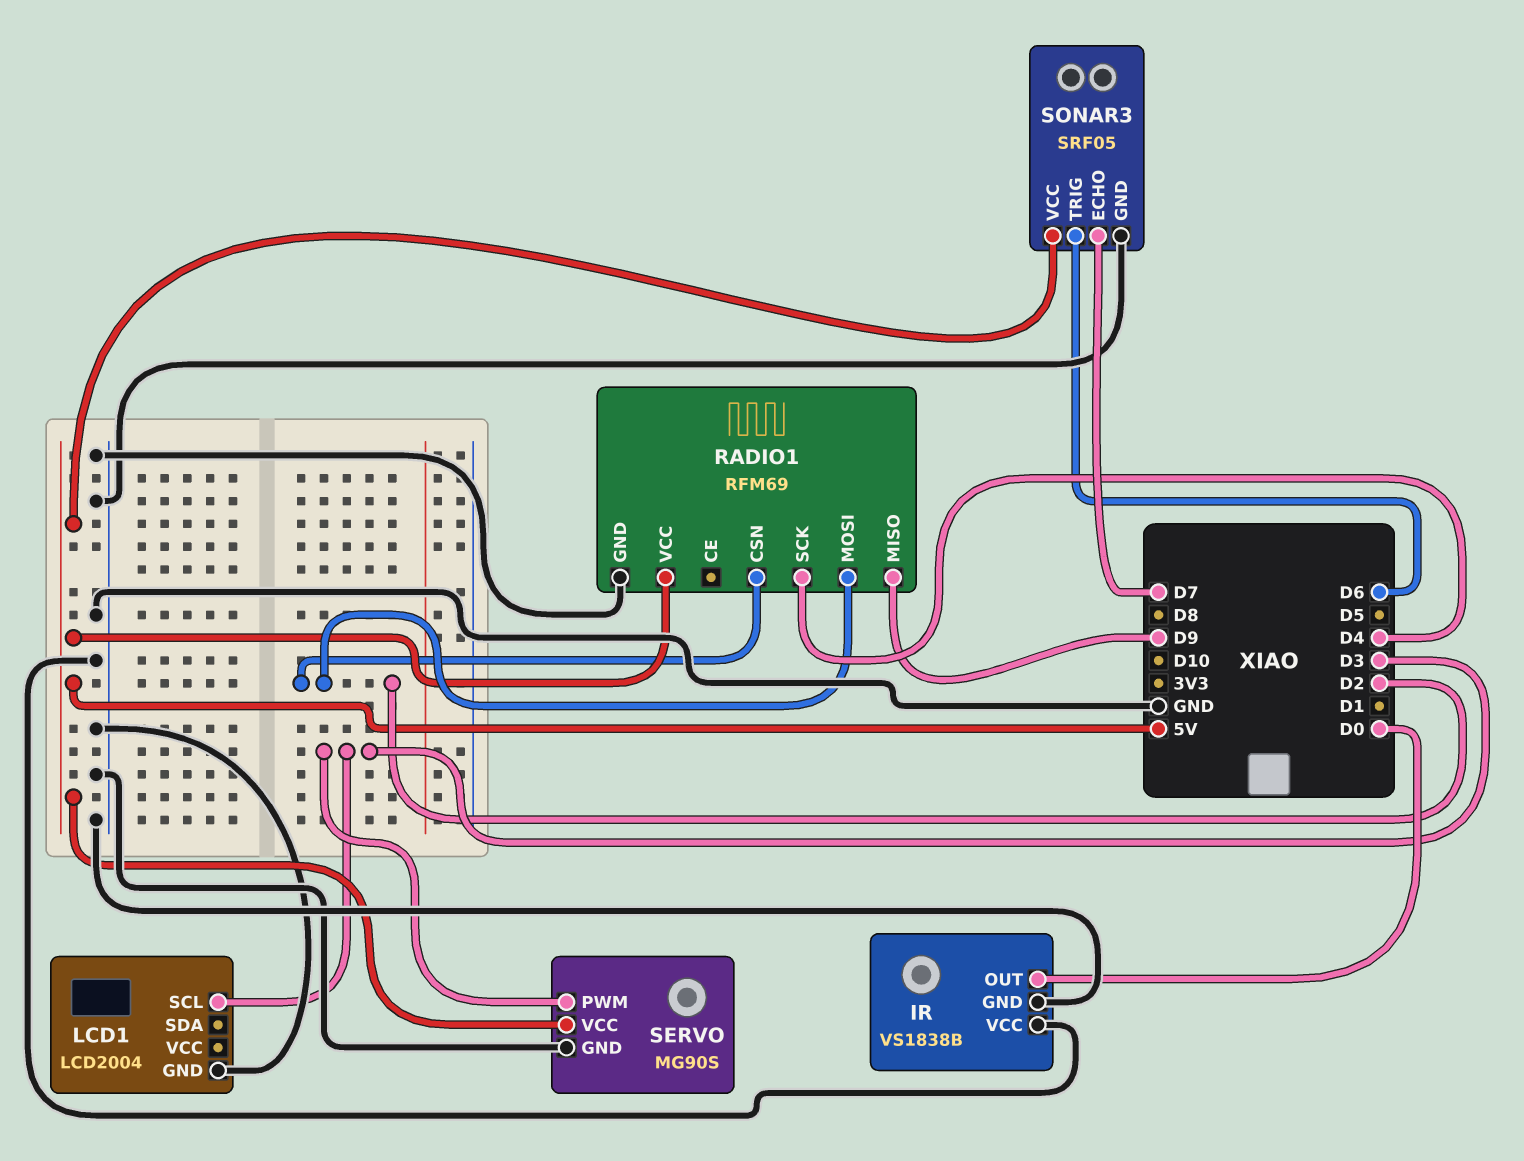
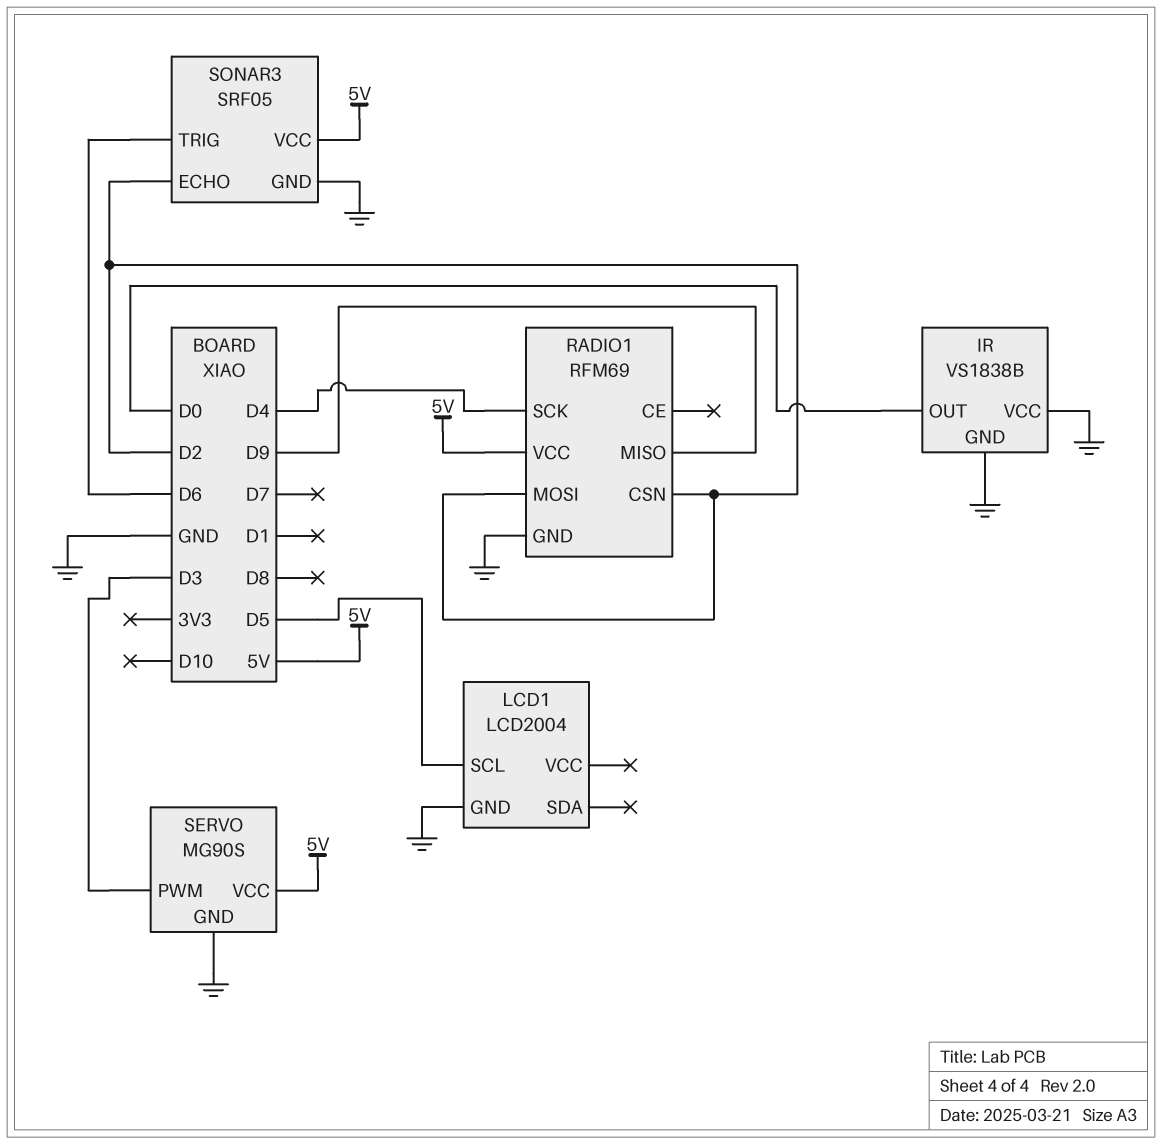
LCD1 pin SCL: D3 -> D5
SONAR3 pin ECHO: D7 -> D2

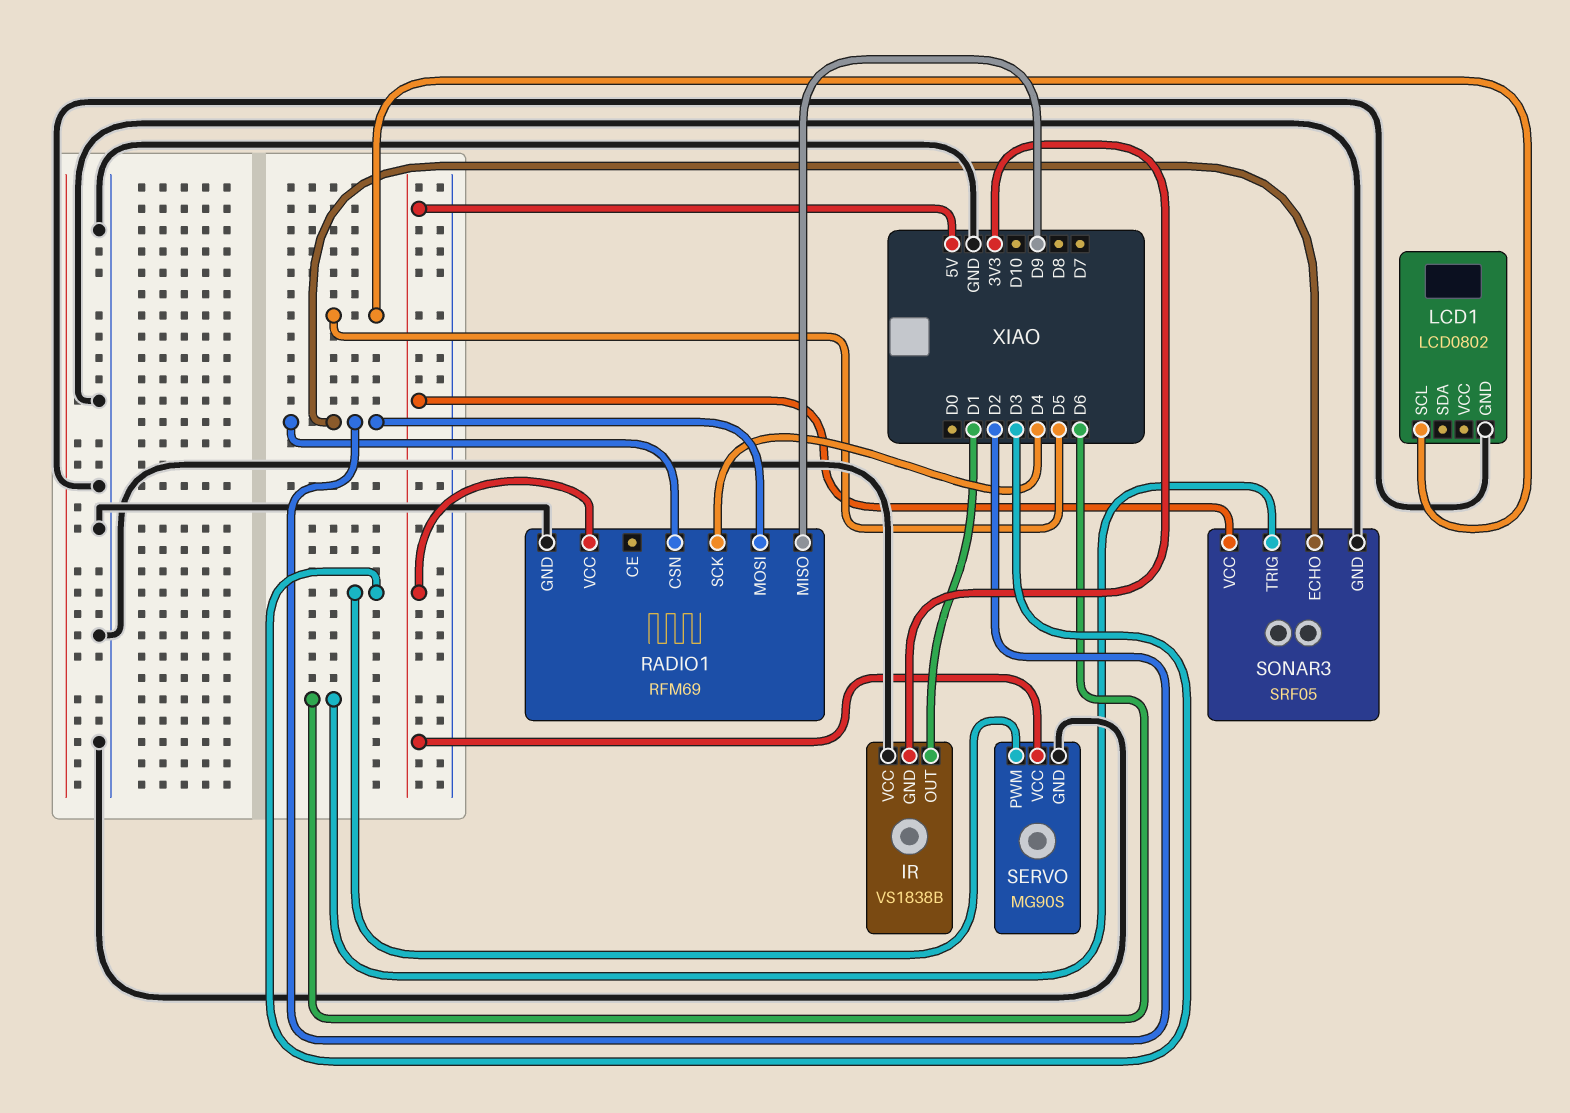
IR pin GND: GND -> 3V3
IR pin OUT: D0 -> D1
LCD1: LCD2004 -> LCD0802

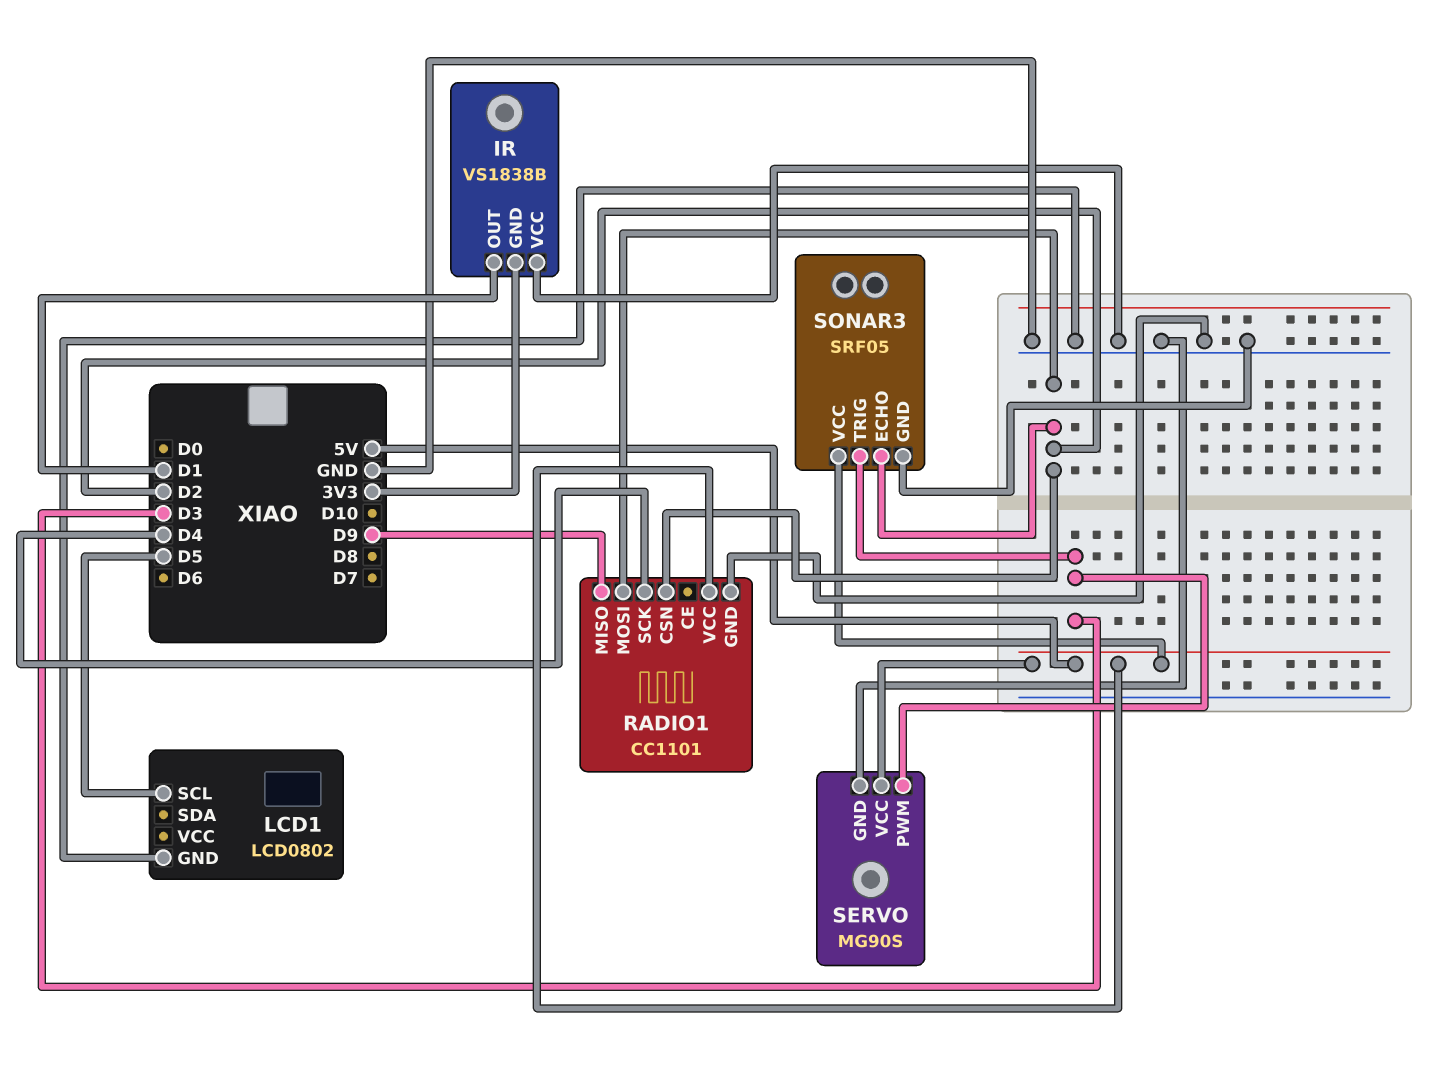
RADIO1: RFM69 -> CC1101
SONAR3 pin TRIG: D6 -> D3

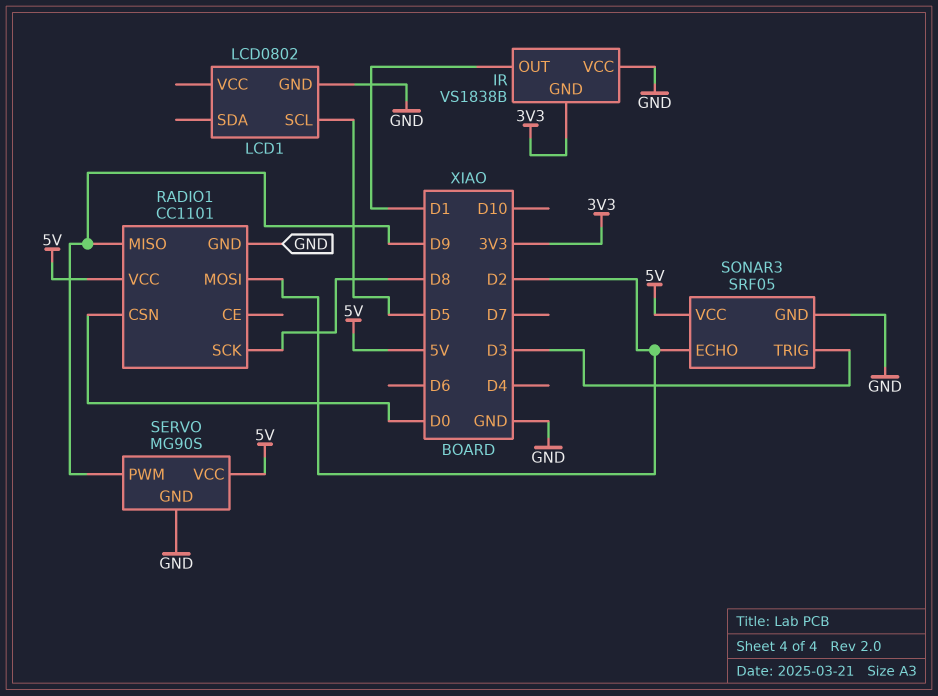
RADIO1 pin CSN: D2 -> D0
RADIO1 pin SCK: D4 -> D8
SERVO pin PWM: D3 -> D9

